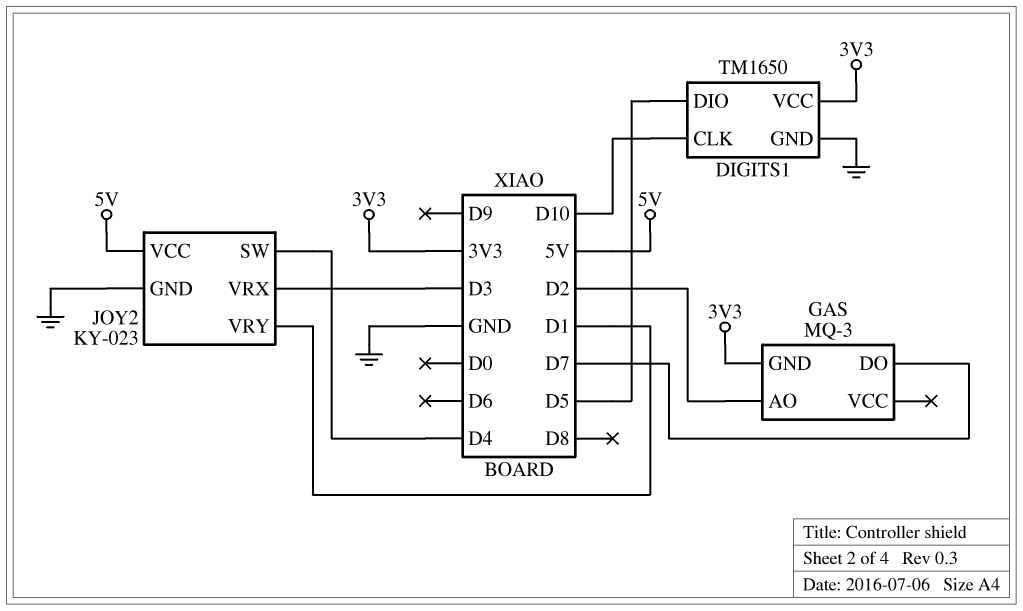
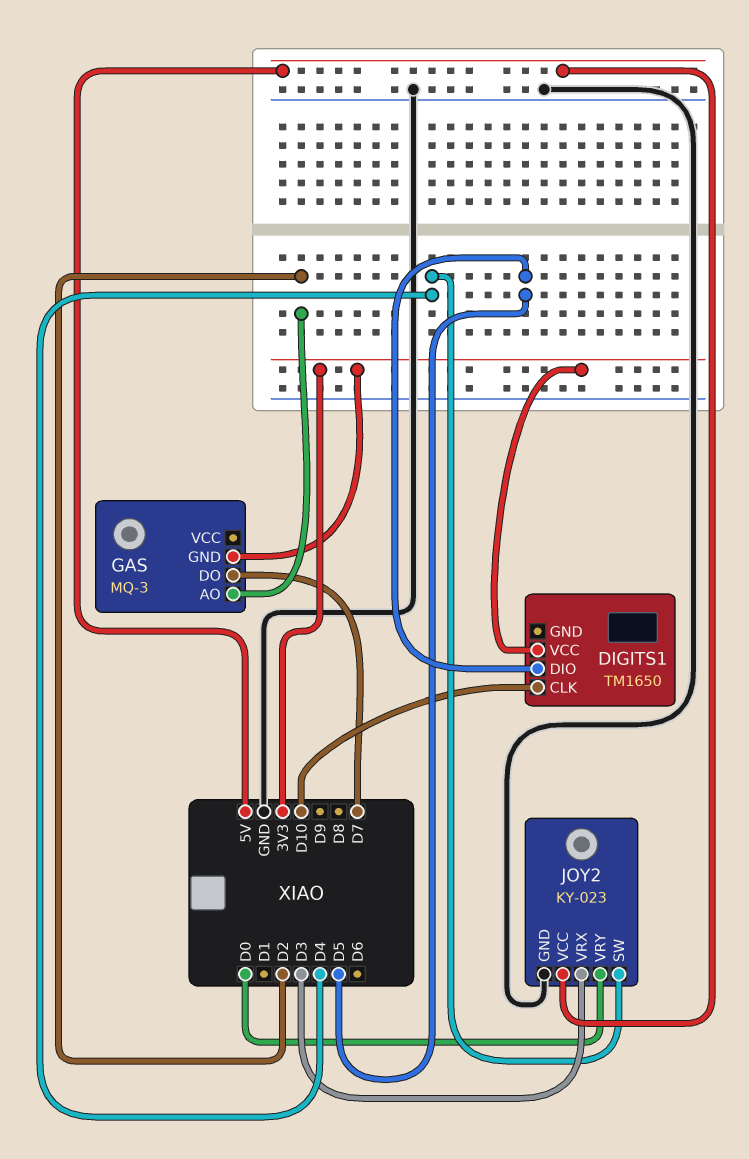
DIGITS1 pin GND: GND -> none
JOY2 pin VRY: D1 -> D0

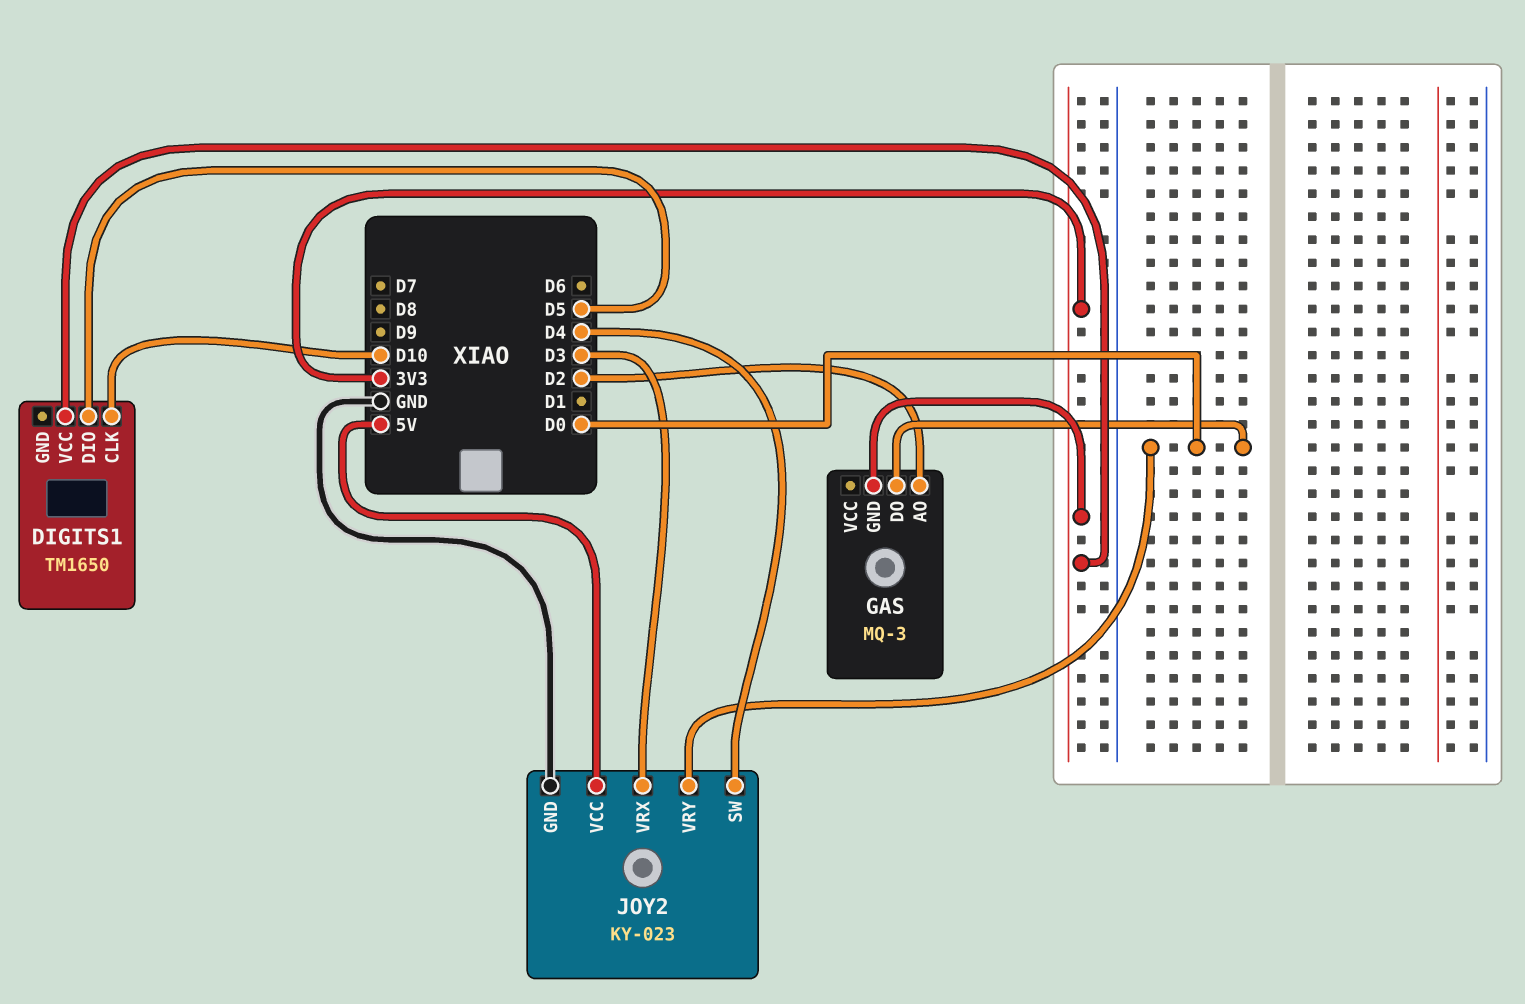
GAS pin DO: D7 -> D0

